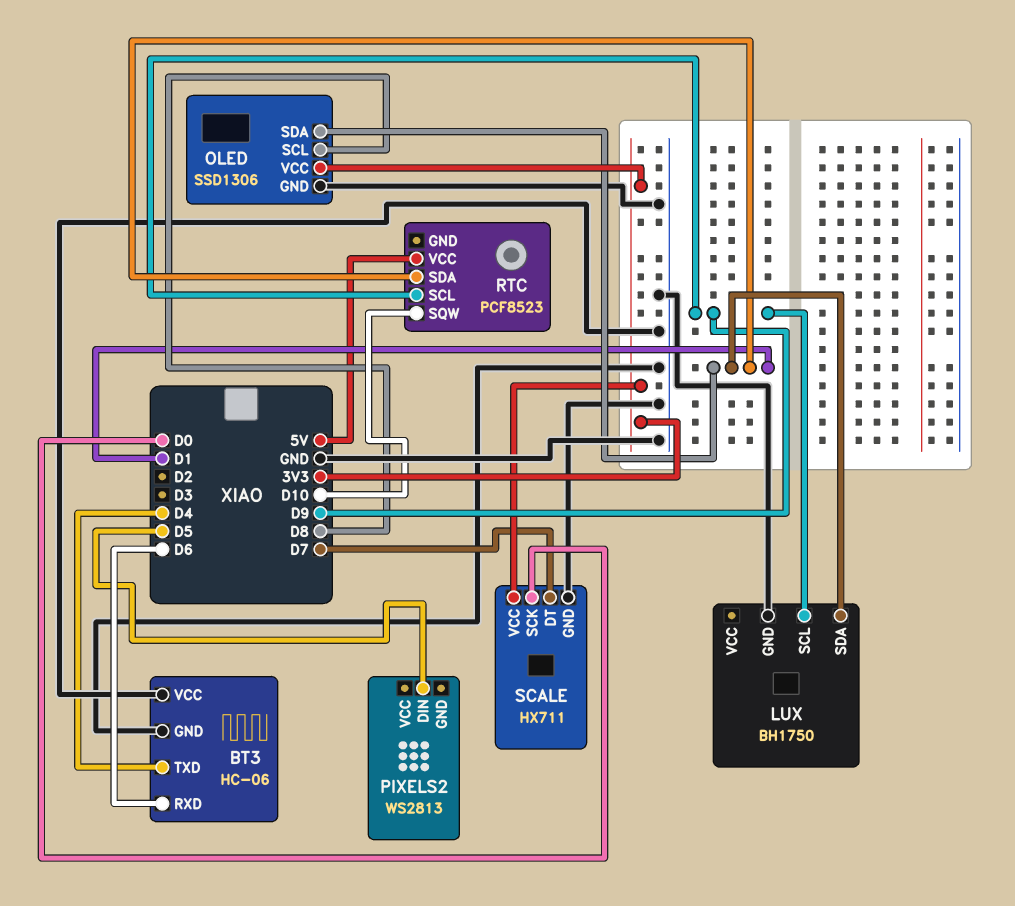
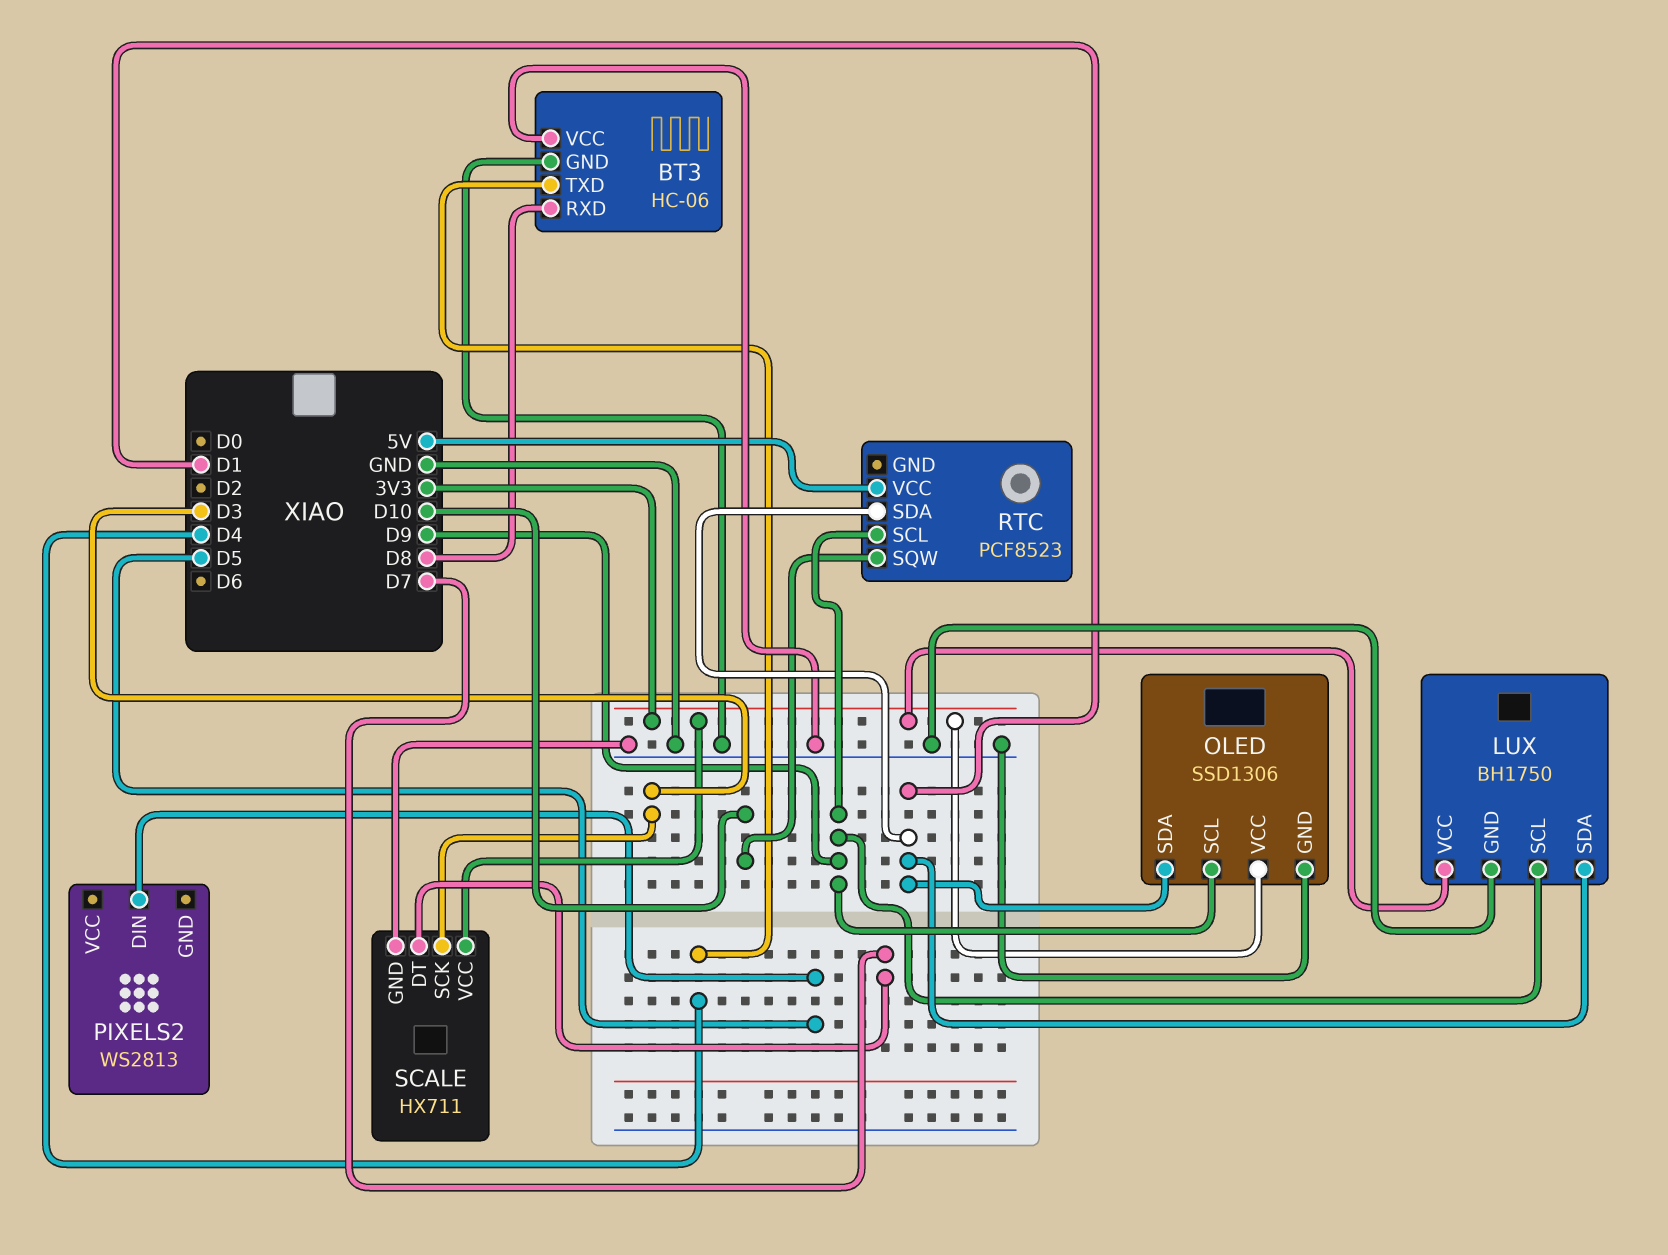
BT3 pin RXD: D6 -> D8
LUX pin VCC: none -> 3V3
OLED pin SCL: D8 -> D9
SCALE pin SCK: D0 -> D3

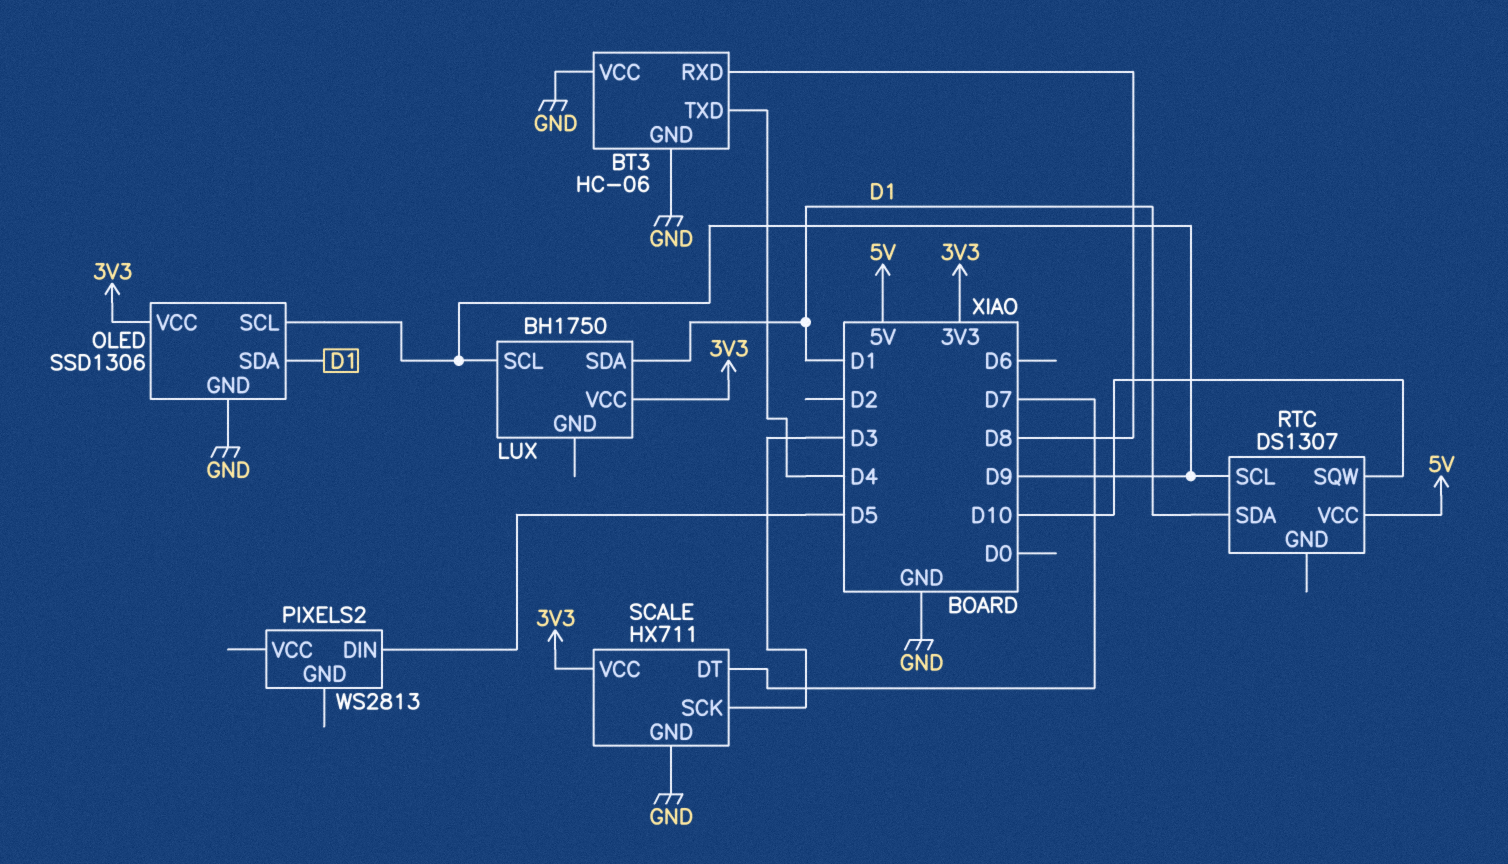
LUX pin GND: GND -> none
RTC: PCF8523 -> DS1307

